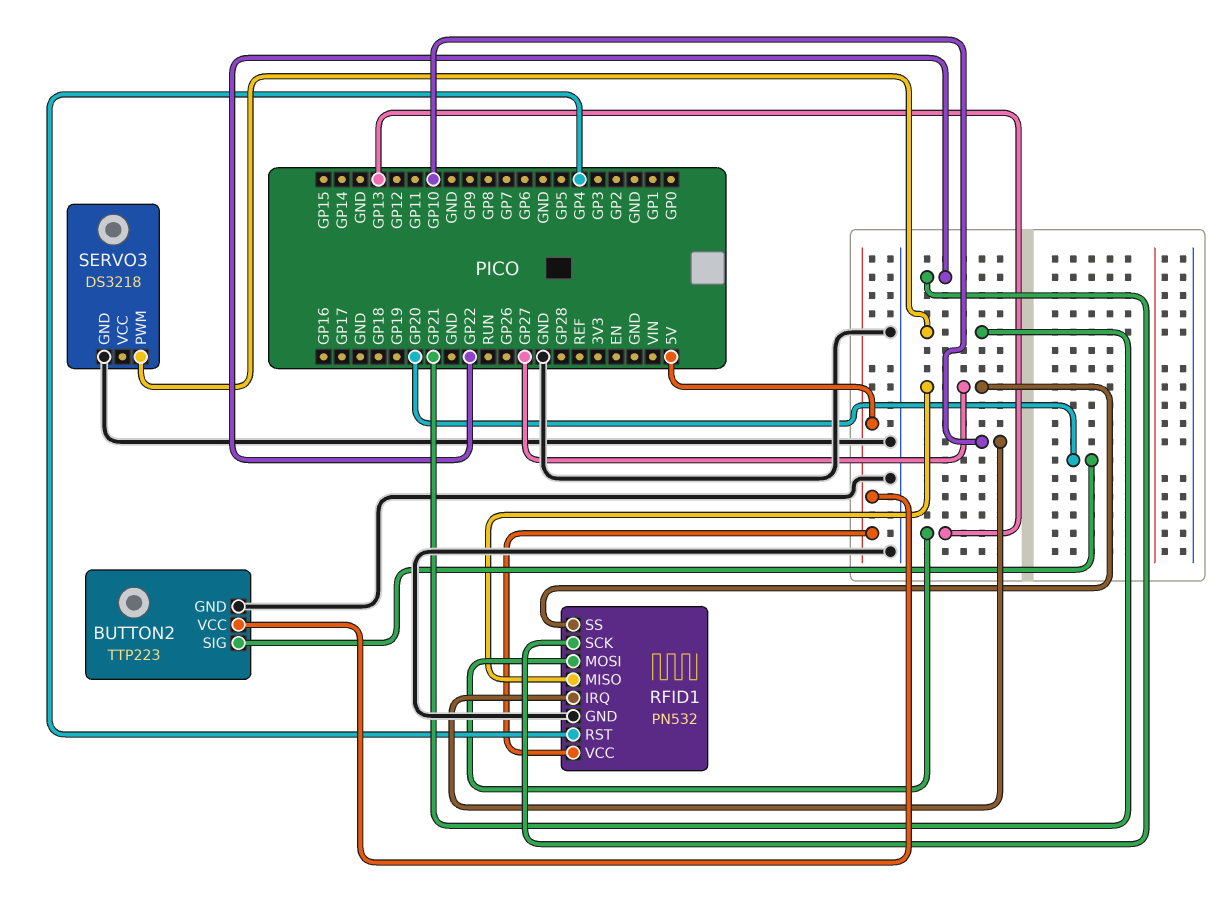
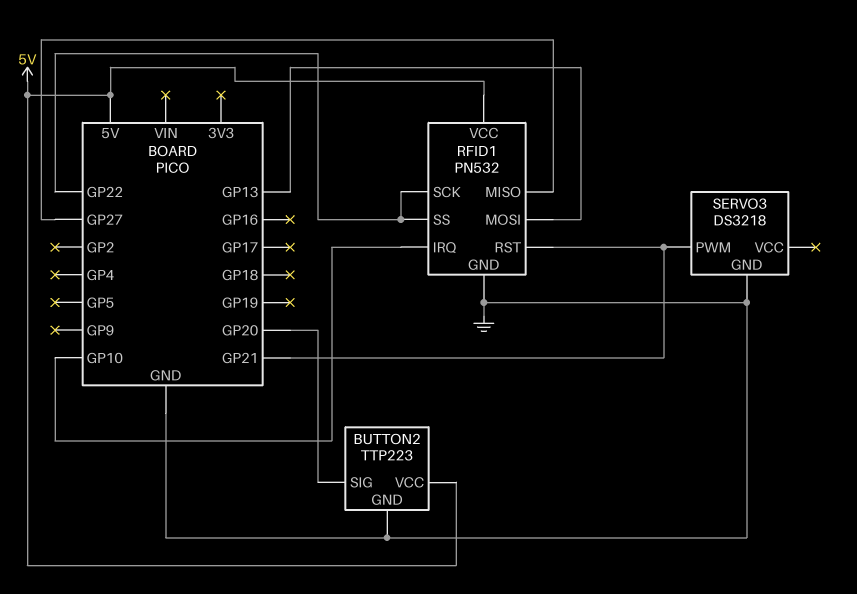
RFID1 pin RST: GP4 -> GP21
RFID1 pin SS: GP27 -> GP22

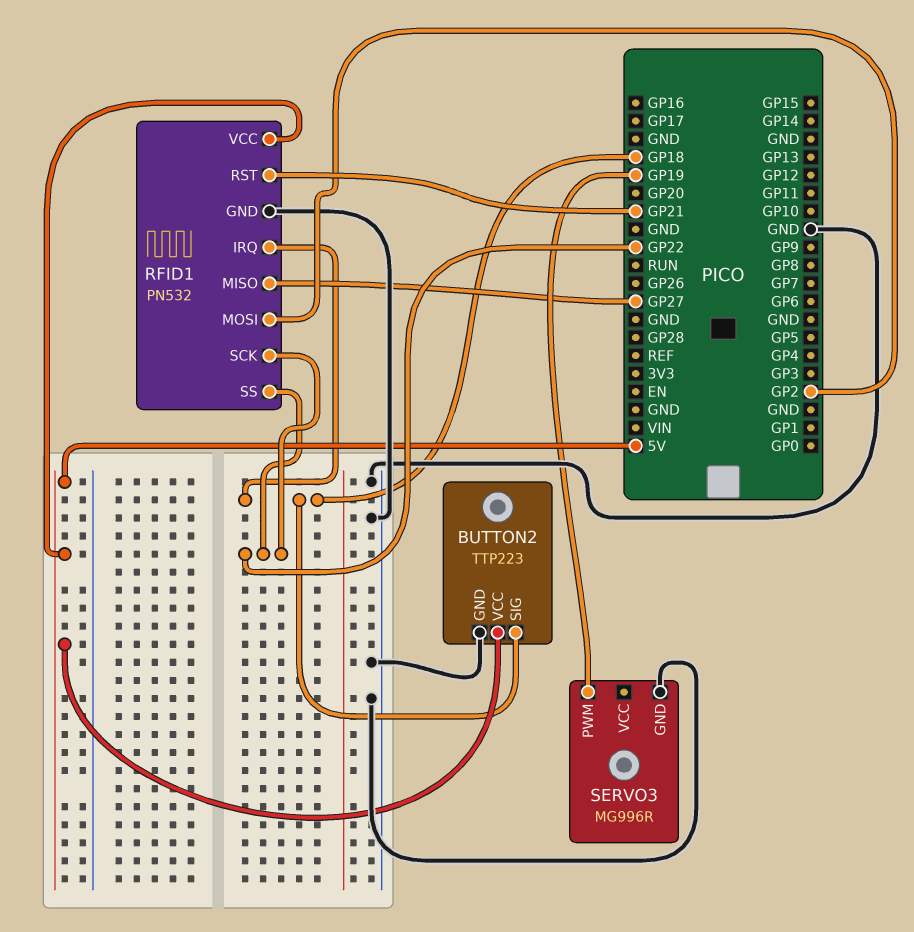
BUTTON2 pin SIG: GP20 -> GP18
RFID1 pin IRQ: GP10 -> GP18
RFID1 pin MOSI: GP13 -> GP2
SERVO3: DS3218 -> MG996R
SERVO3 pin PWM: GP21 -> GP19

